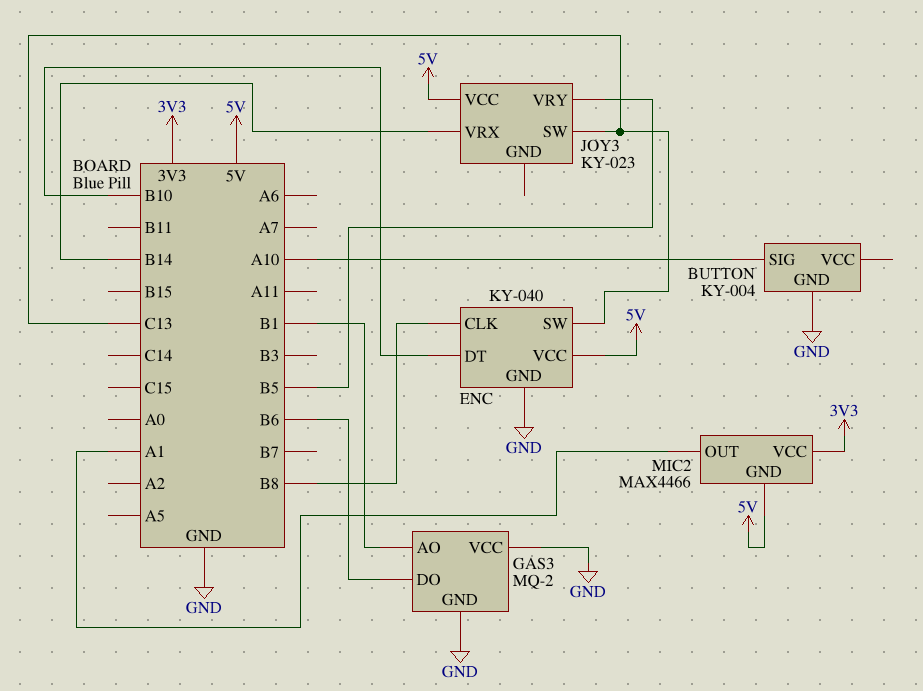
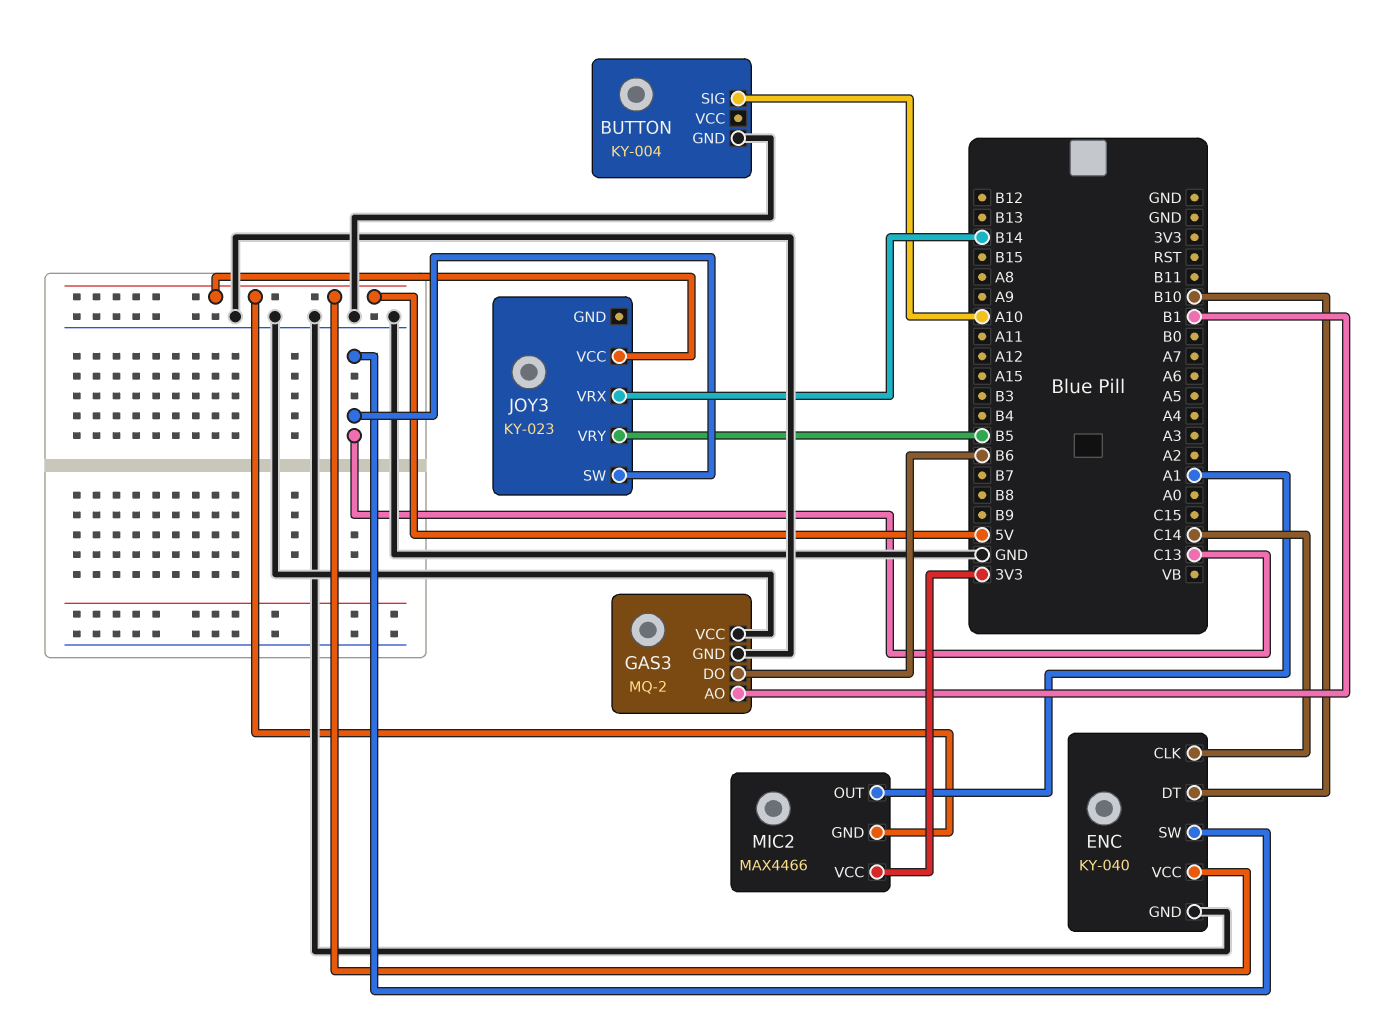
ENC pin CLK: B8 -> C14

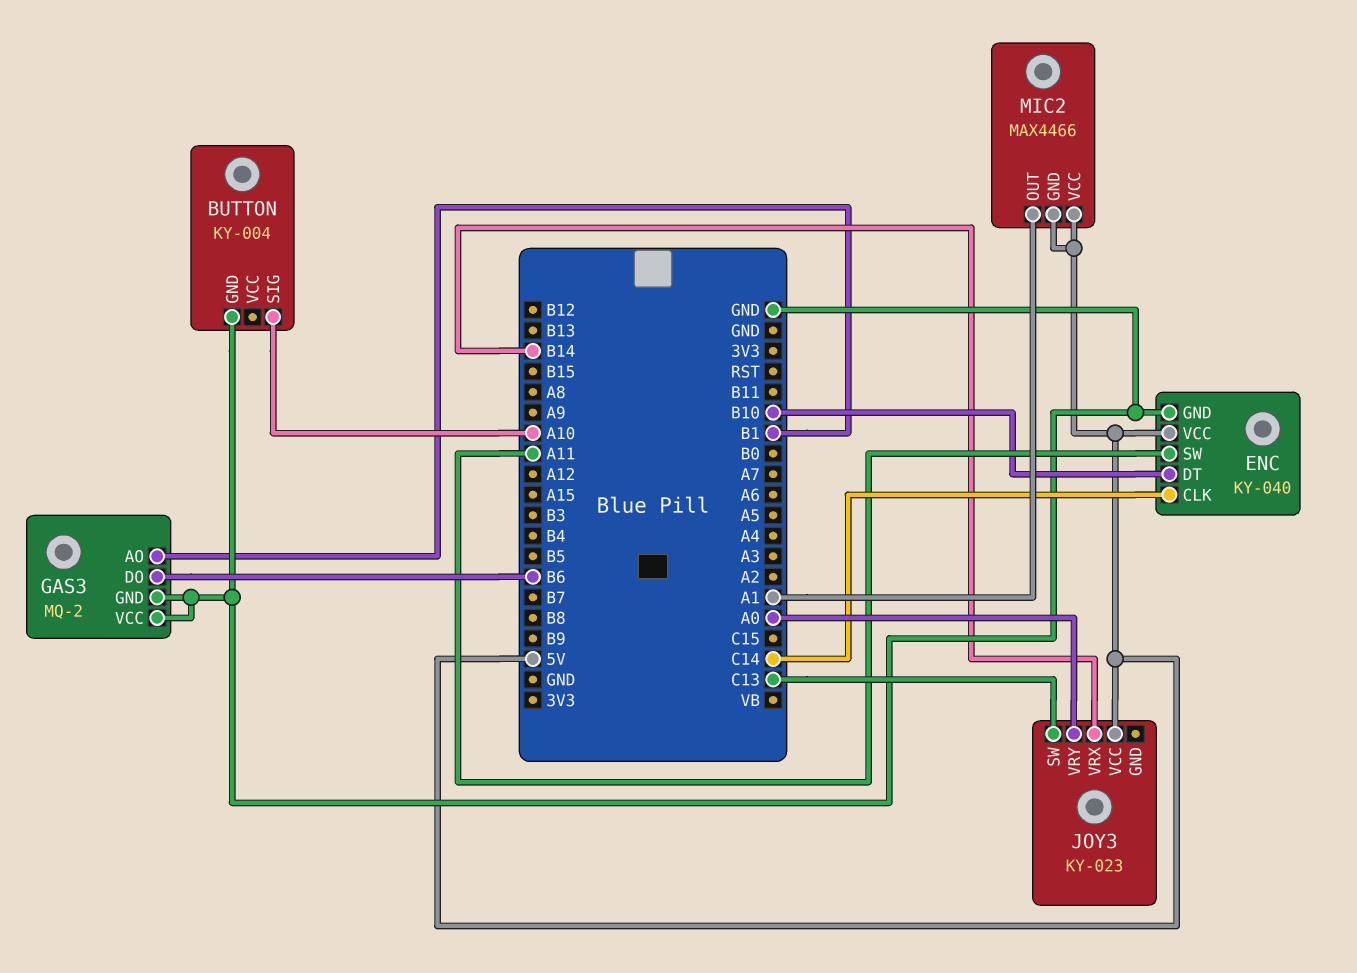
ENC pin SW: C13 -> A11
JOY3 pin VRY: B5 -> A0
MIC2 pin VCC: 3V3 -> 5V

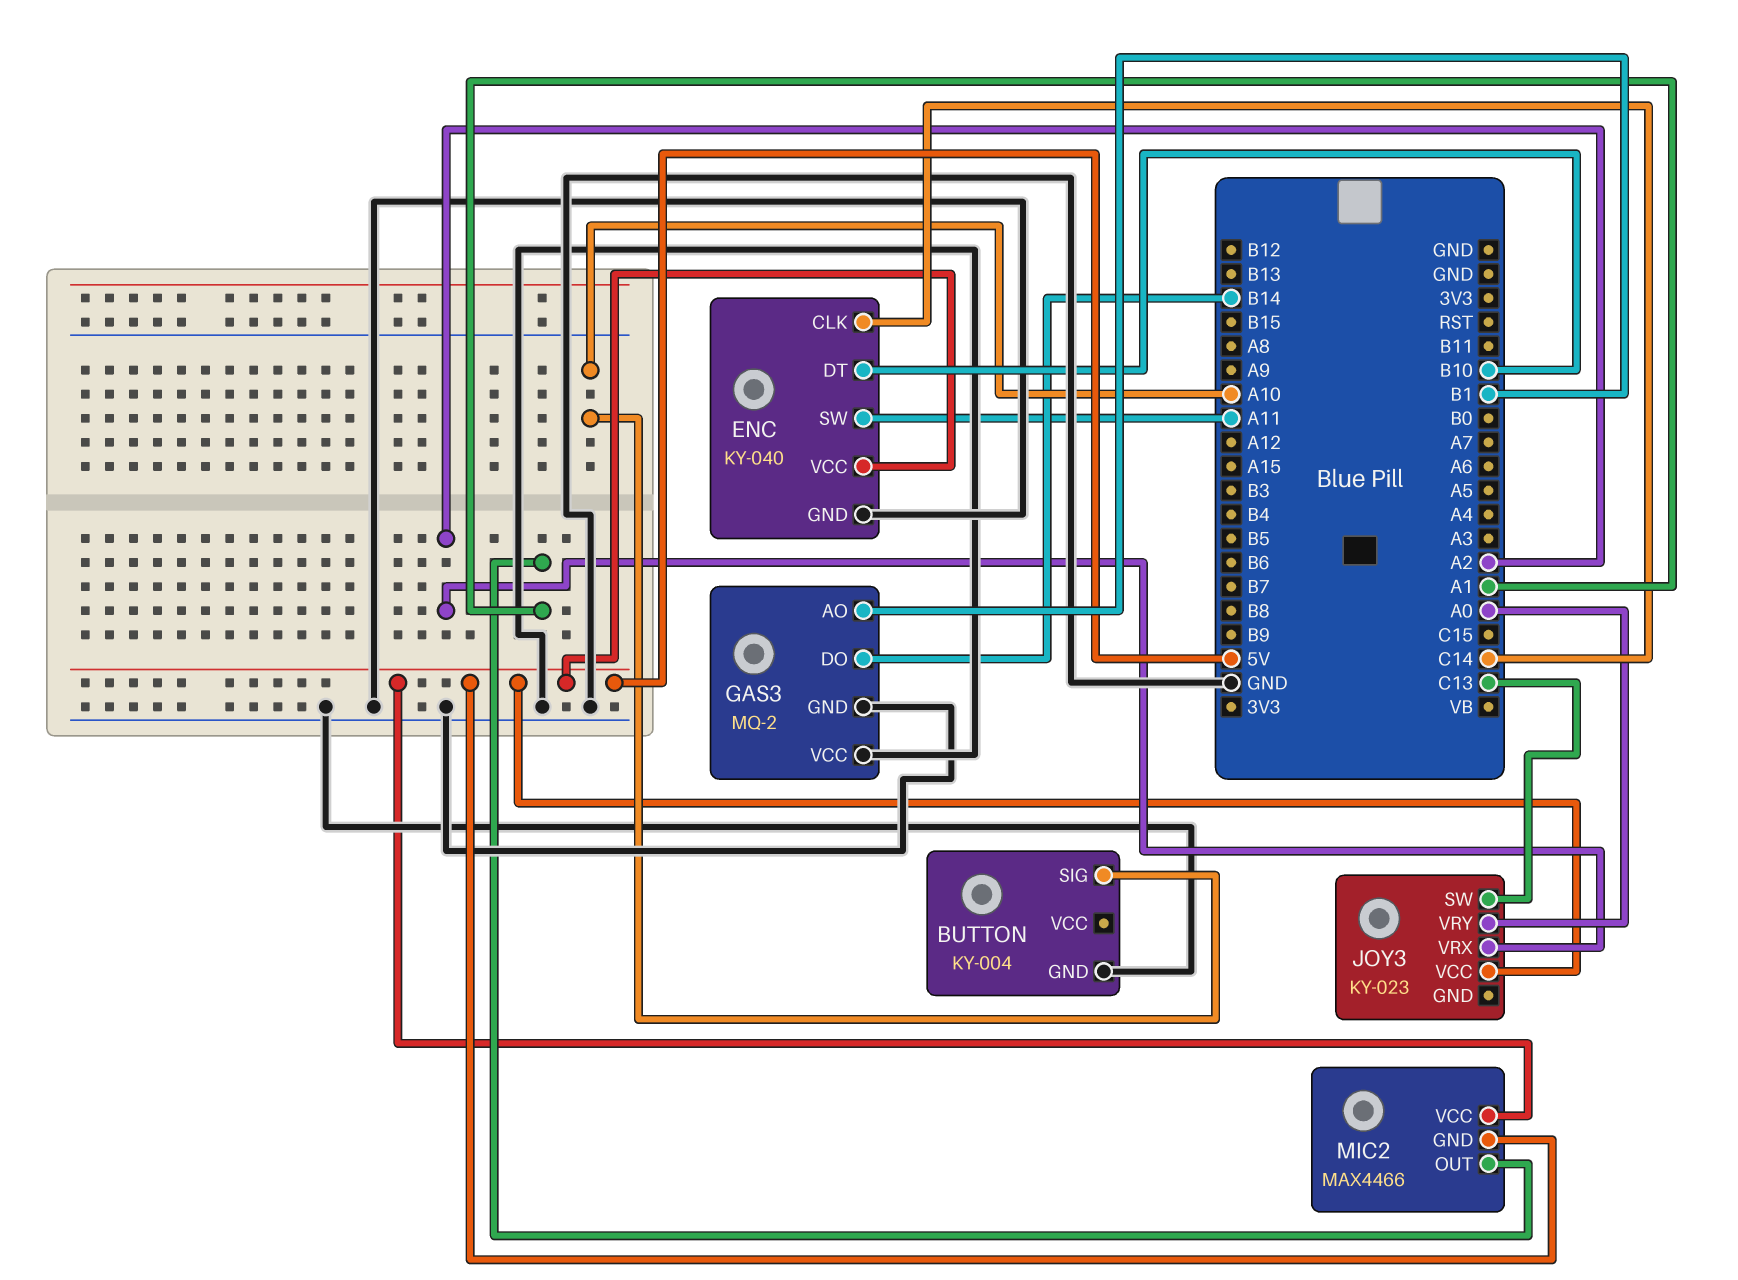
GAS3 pin DO: B6 -> B14
JOY3 pin VRX: B14 -> A2

